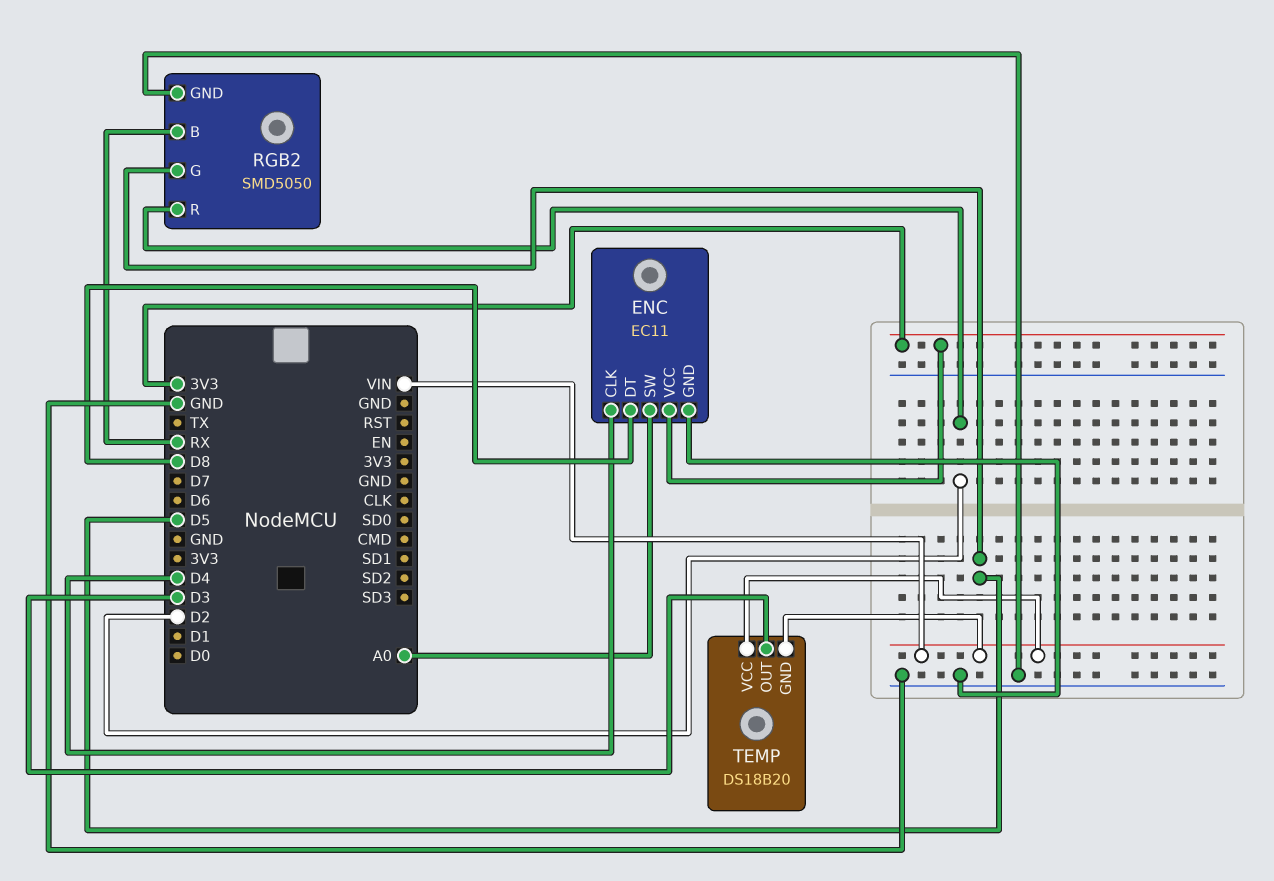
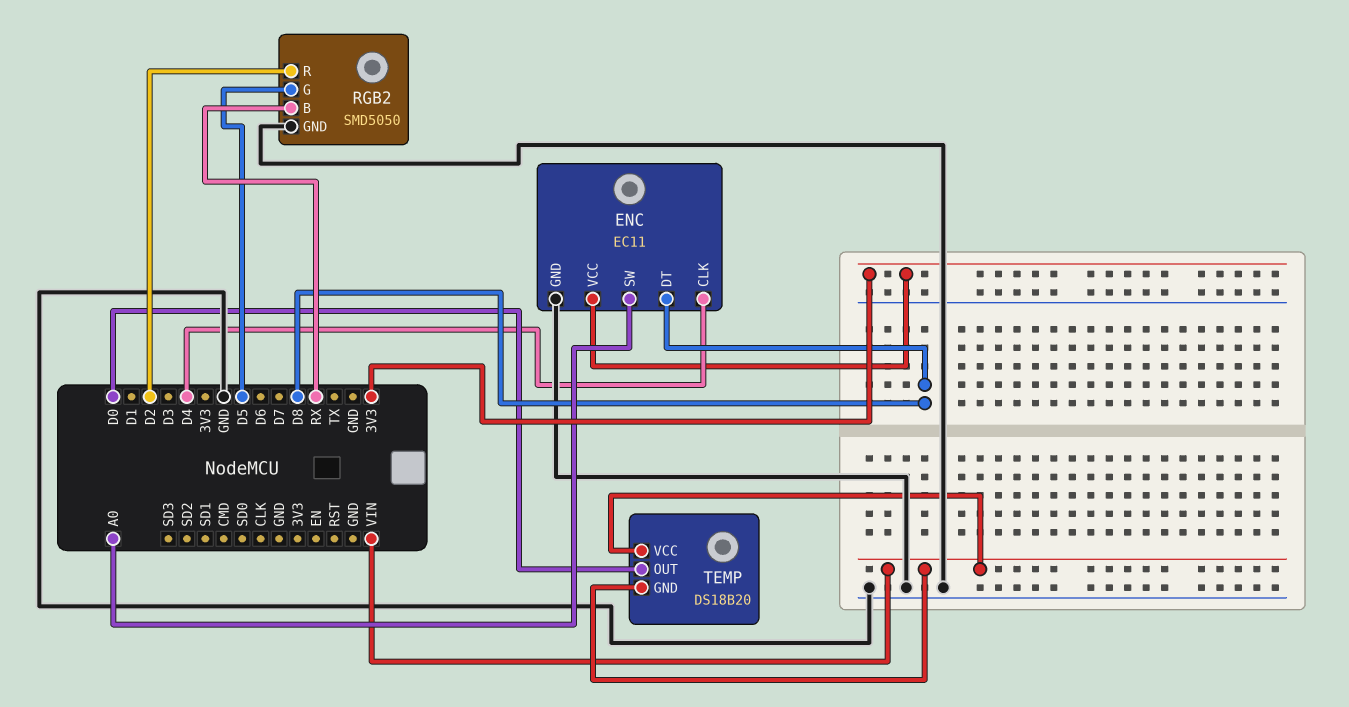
TEMP pin OUT: D3 -> D0

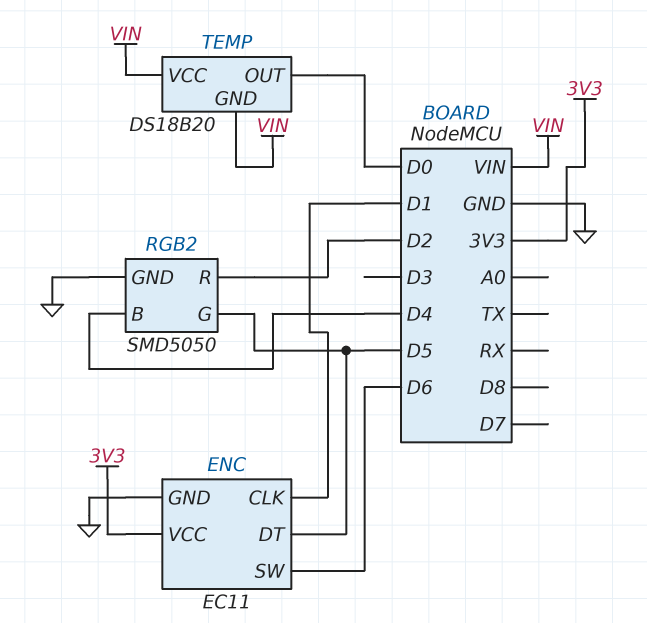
ENC pin CLK: D4 -> D1
ENC pin DT: D8 -> D5
ENC pin SW: A0 -> D6
RGB2 pin B: RX -> D4

